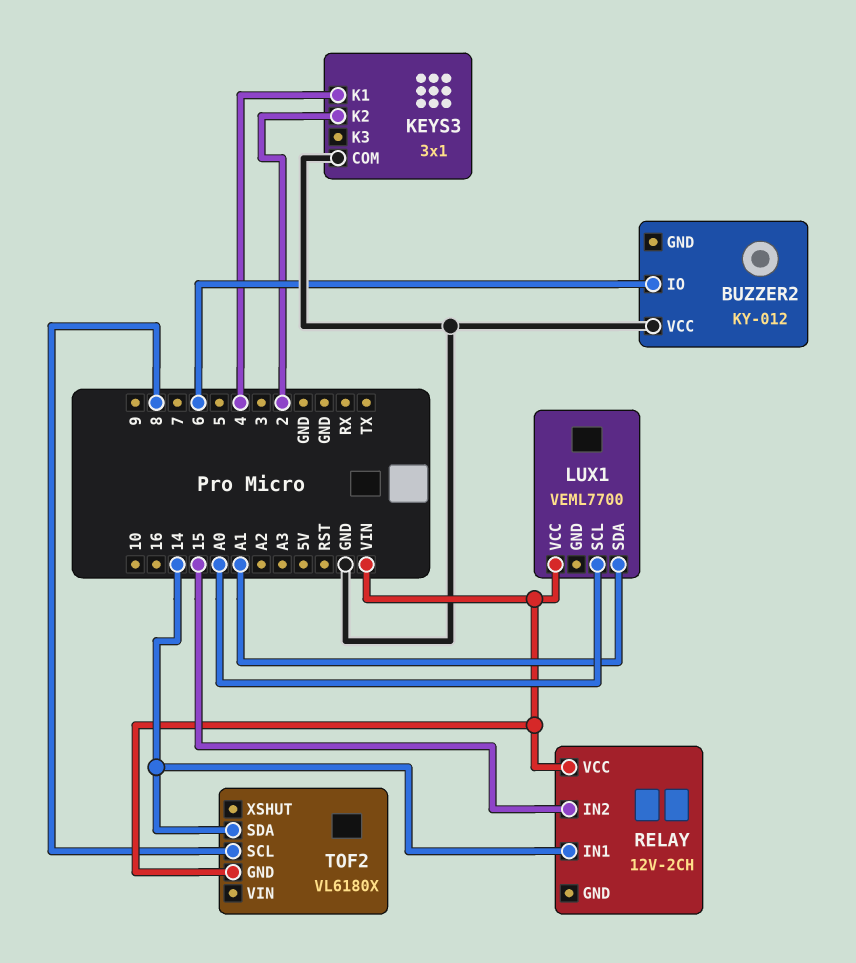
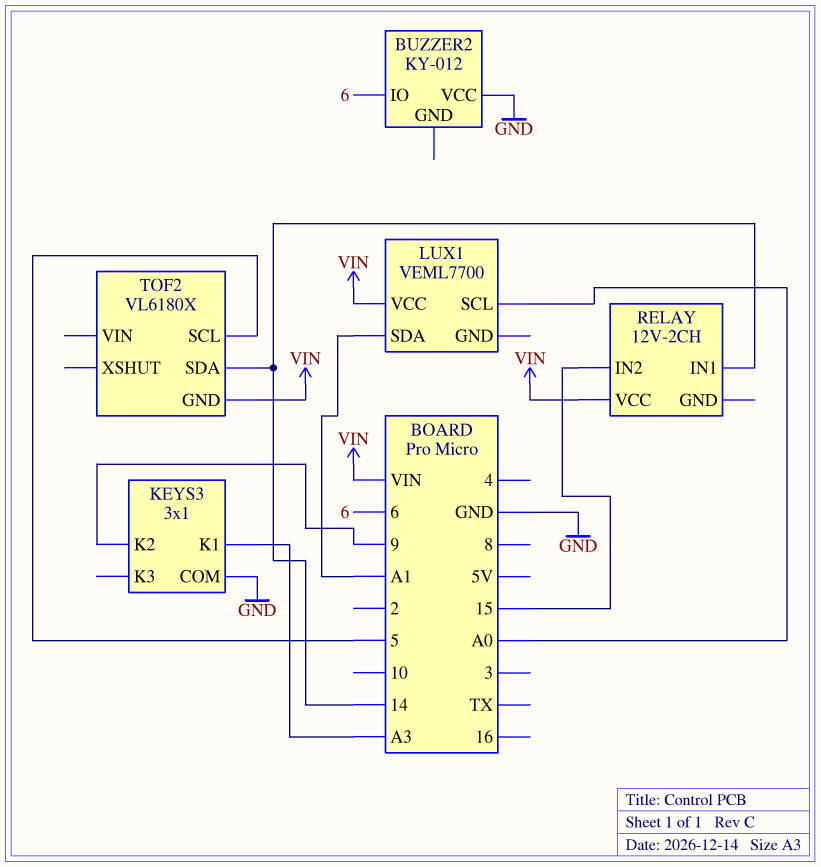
KEYS3 pin K1: 4 -> A3
KEYS3 pin K2: 2 -> 9
TOF2 pin SCL: 8 -> 5

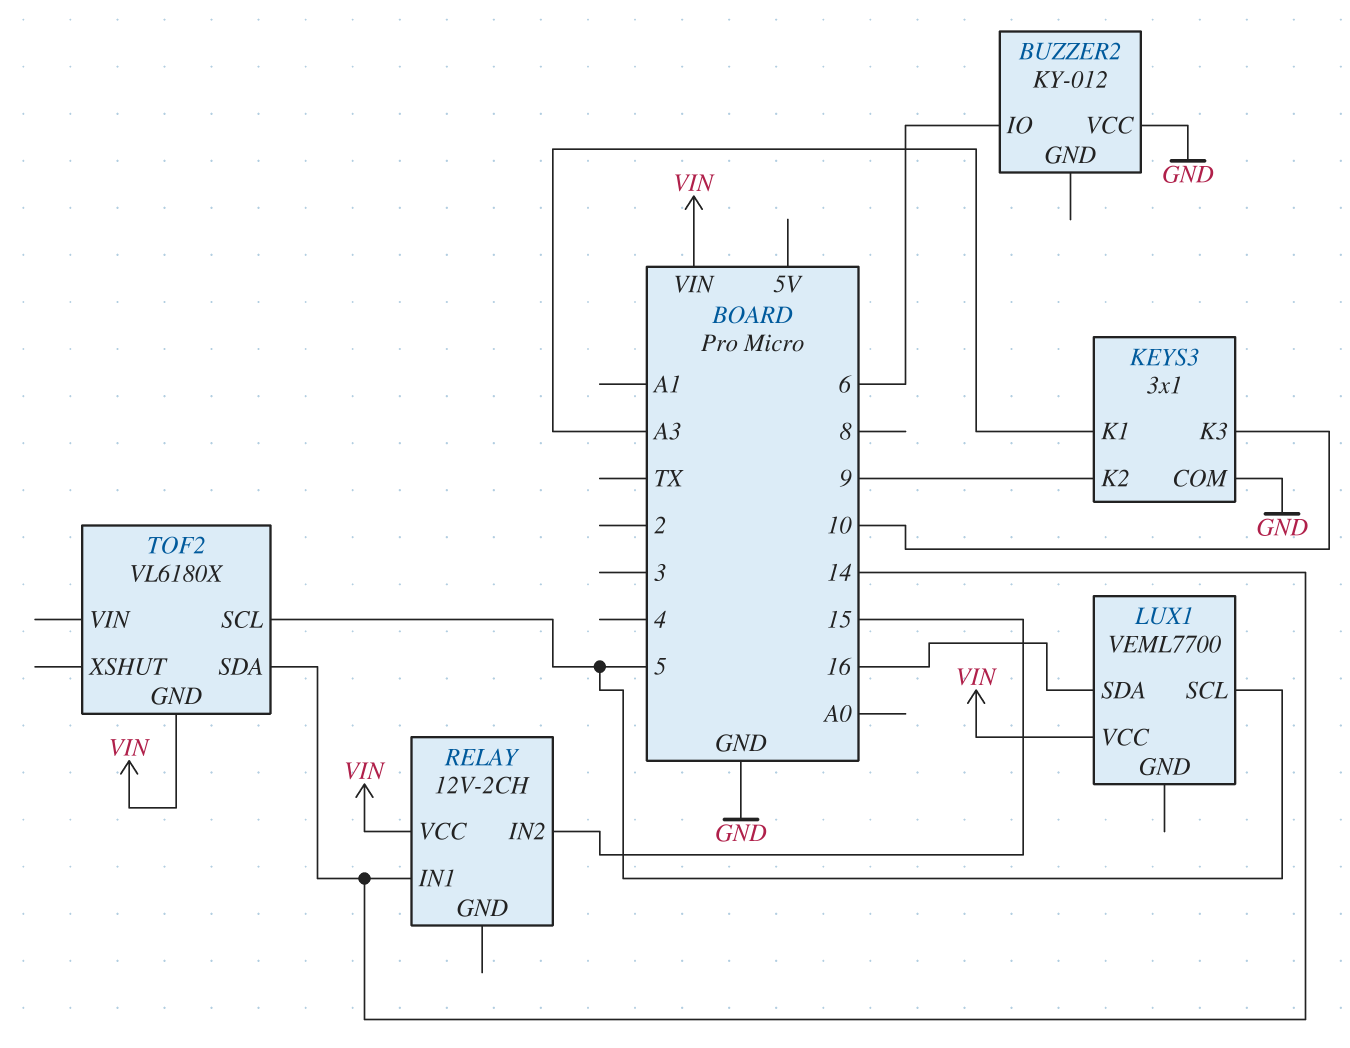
KEYS3 pin K3: none -> 10
LUX1 pin SCL: A0 -> 5
LUX1 pin SDA: A1 -> 16

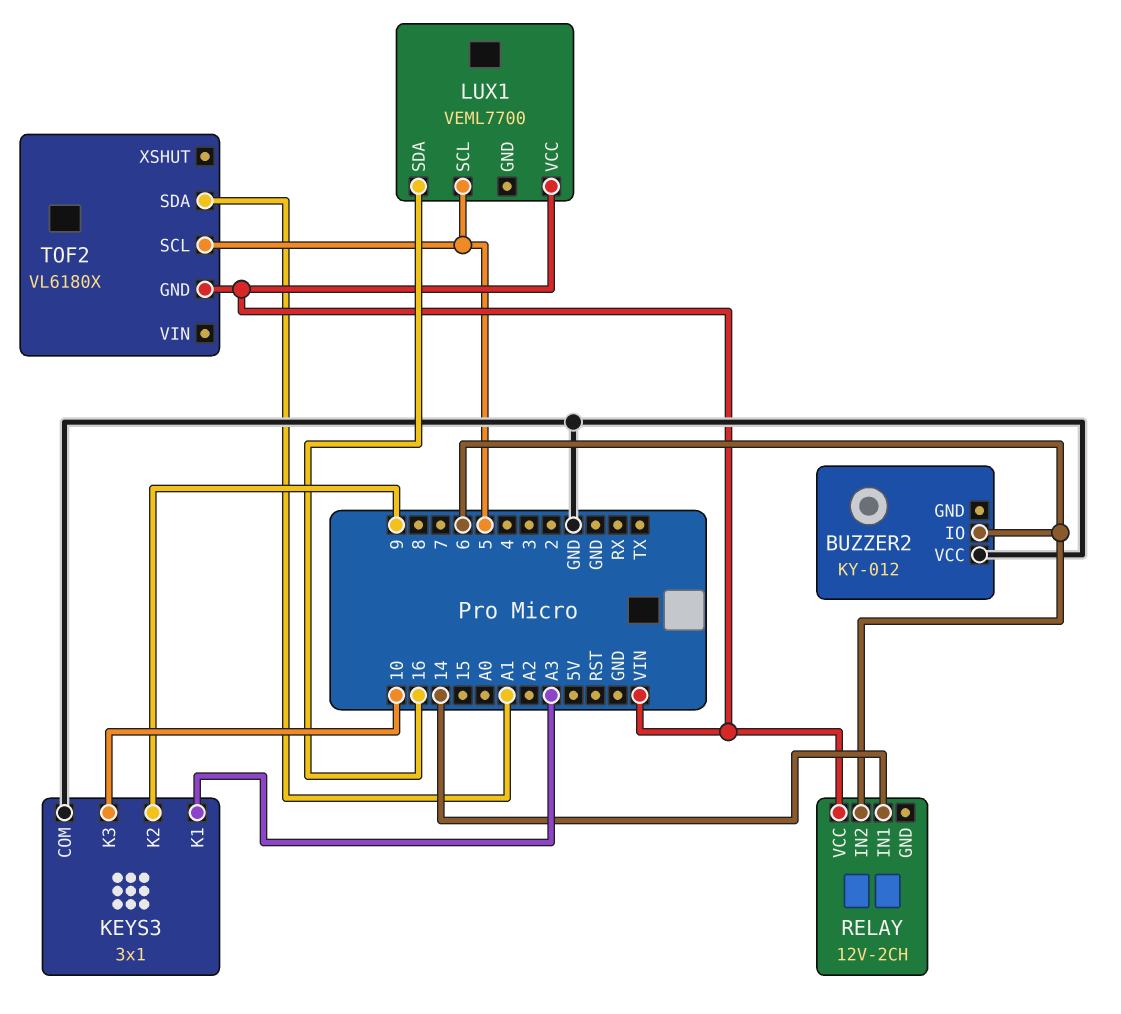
RELAY pin IN2: 15 -> 6
TOF2 pin SDA: 14 -> A1

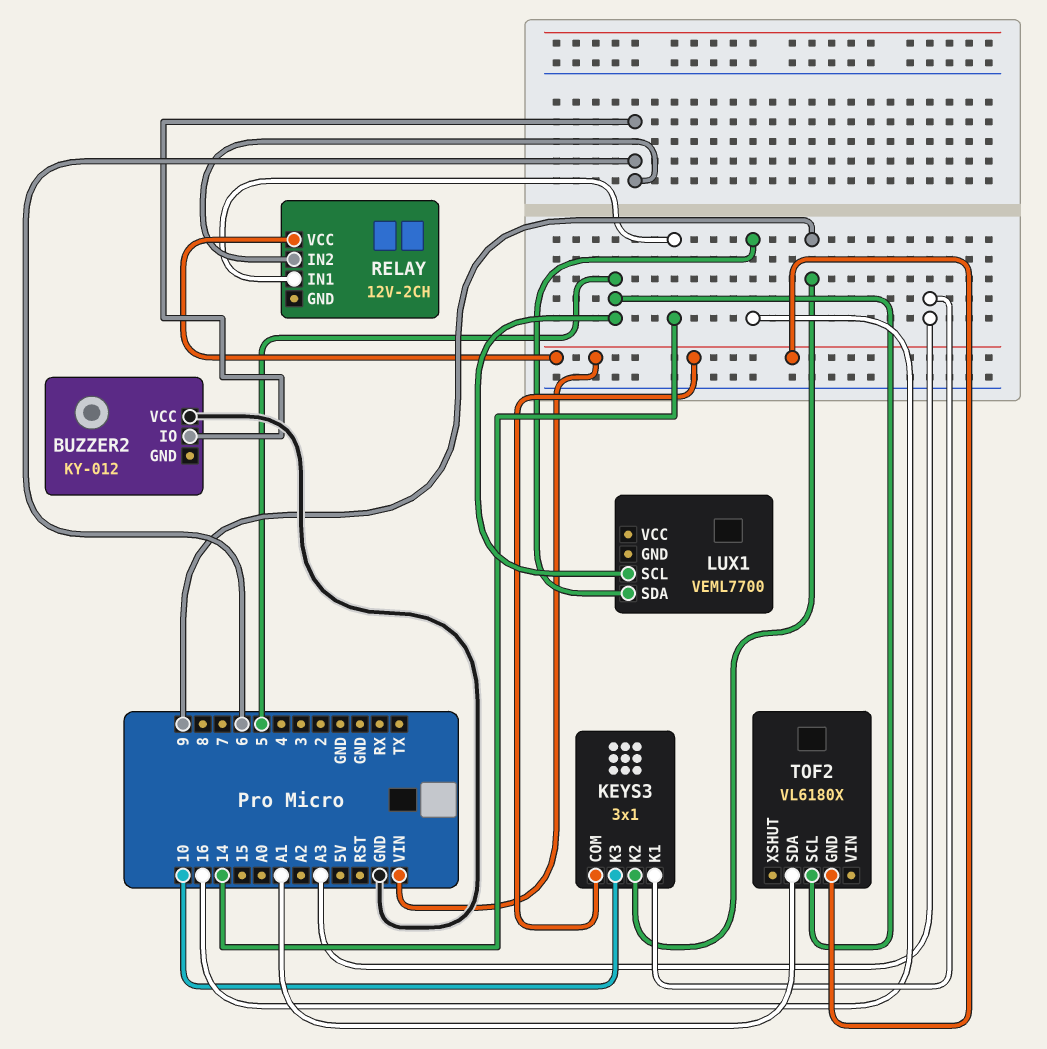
KEYS3 pin COM: GND -> VIN
LUX1 pin VCC: VIN -> none

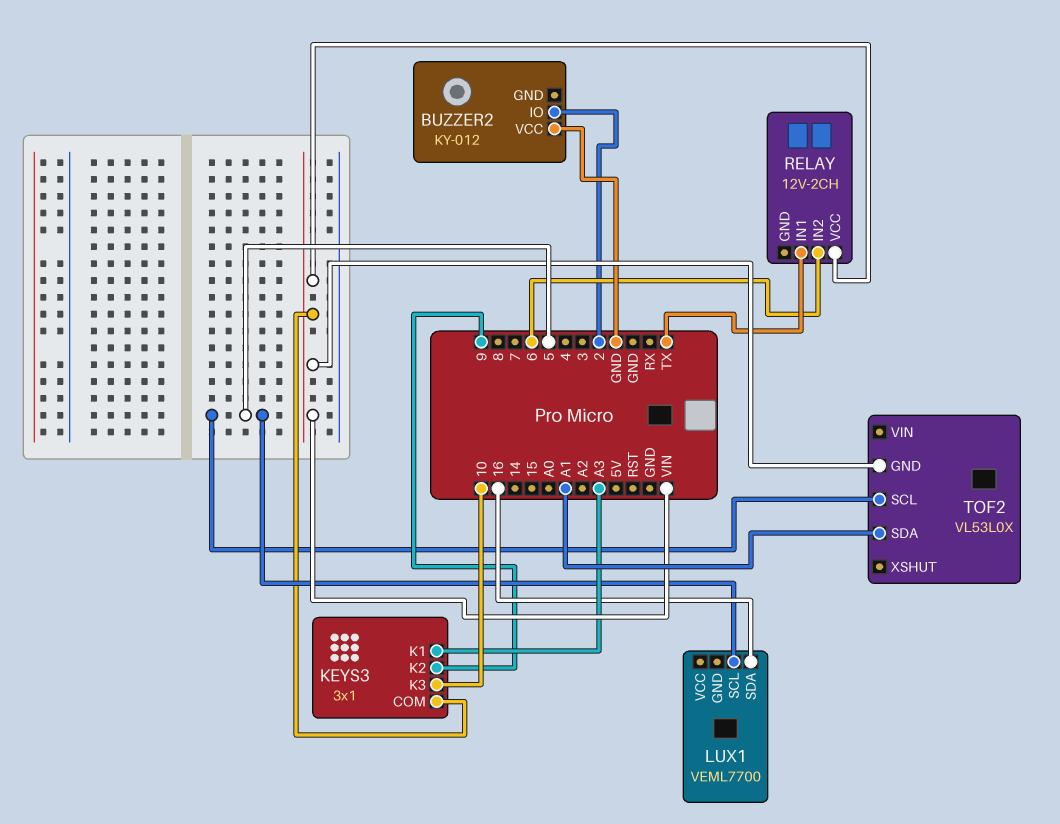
BUZZER2 pin IO: 6 -> 2
RELAY pin IN1: 14 -> TX
TOF2: VL6180X -> VL53L0X

